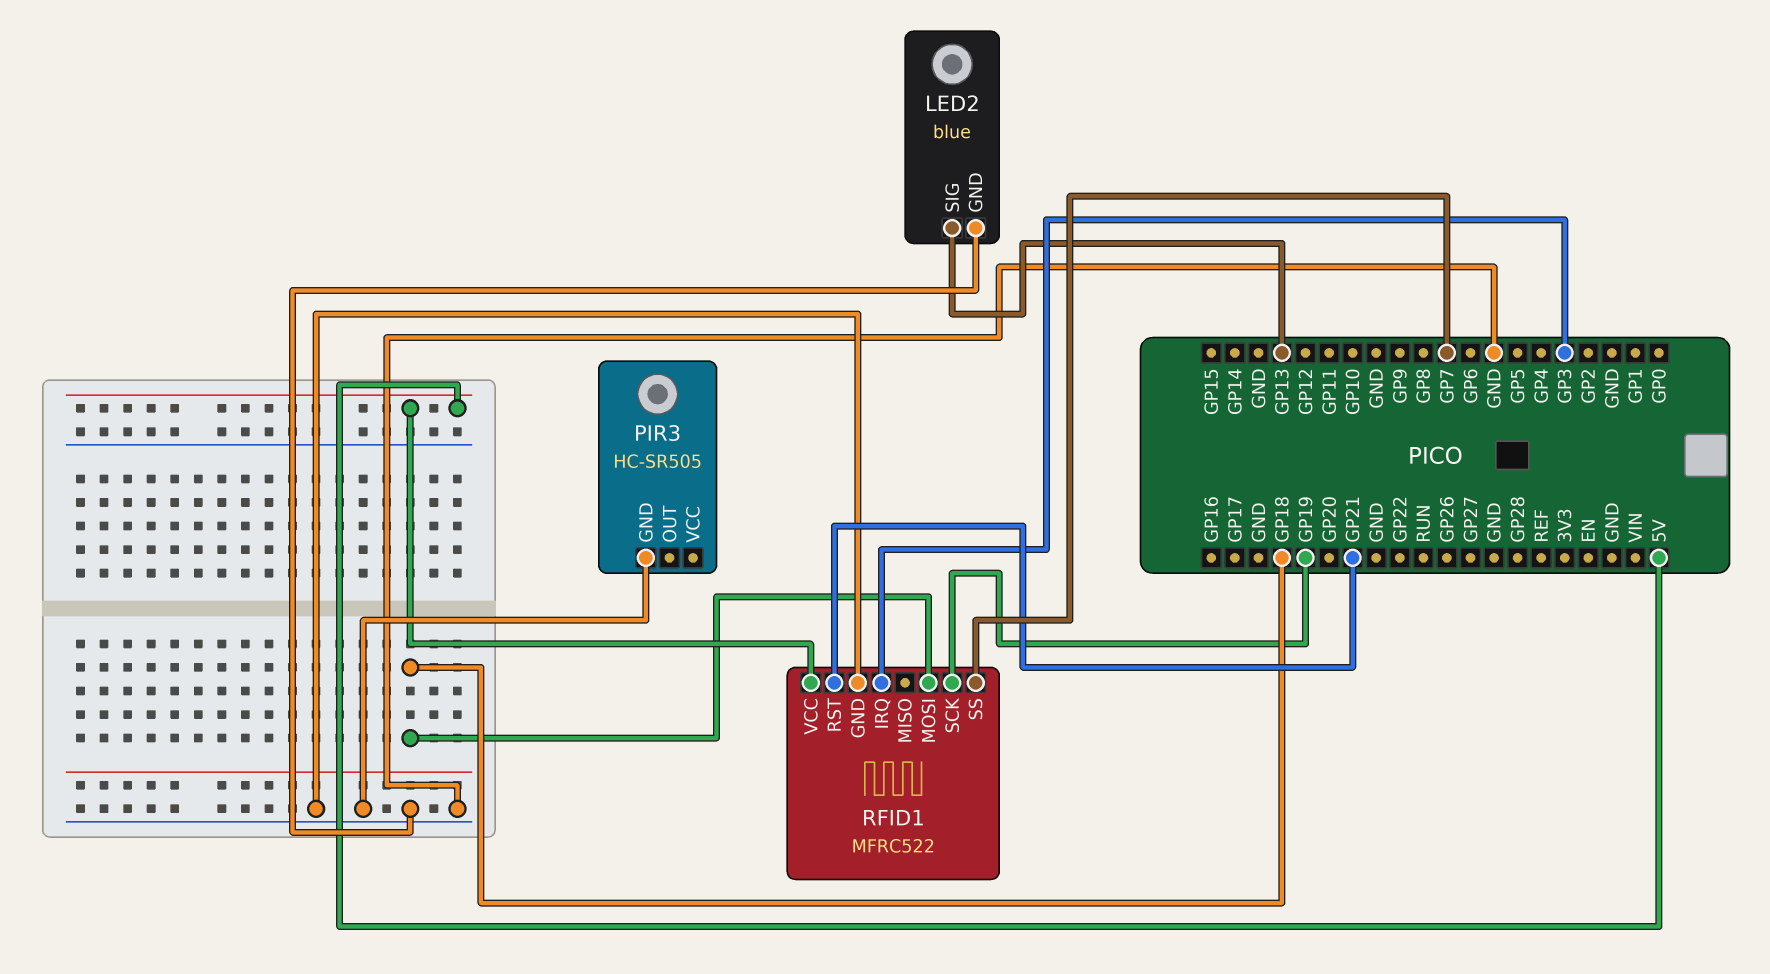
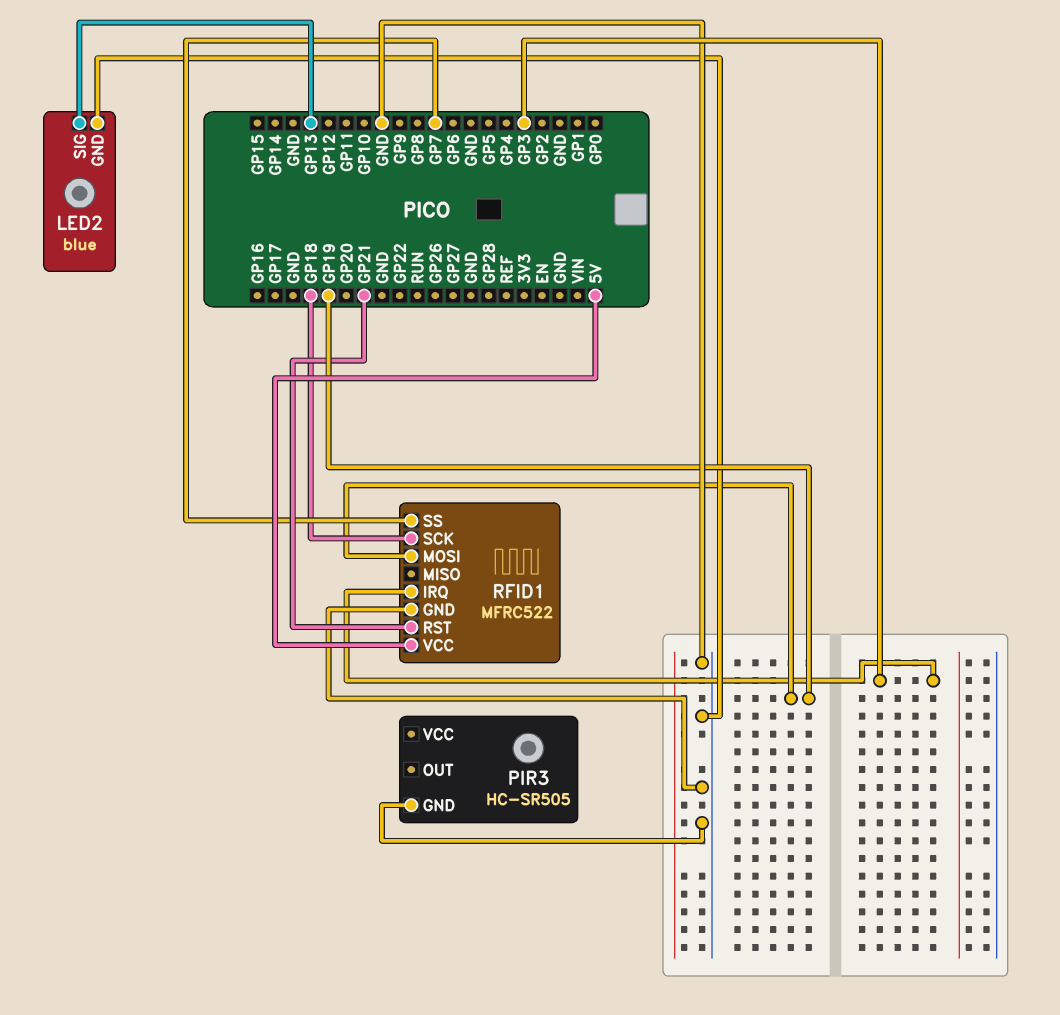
RFID1 pin MOSI: GP18 -> GP19
RFID1 pin SCK: GP19 -> GP18

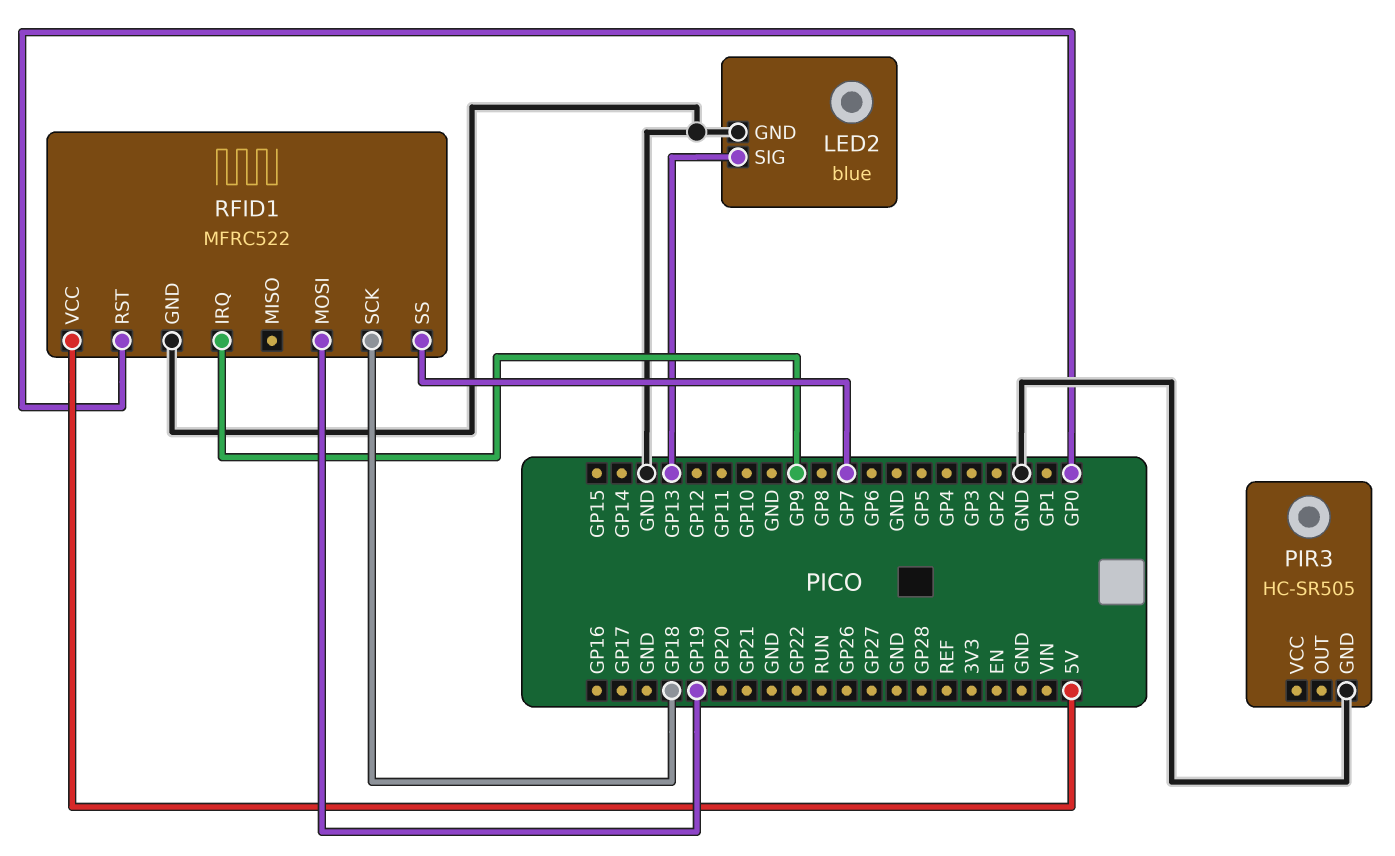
RFID1 pin IRQ: GP3 -> GP9
RFID1 pin RST: GP21 -> GP0

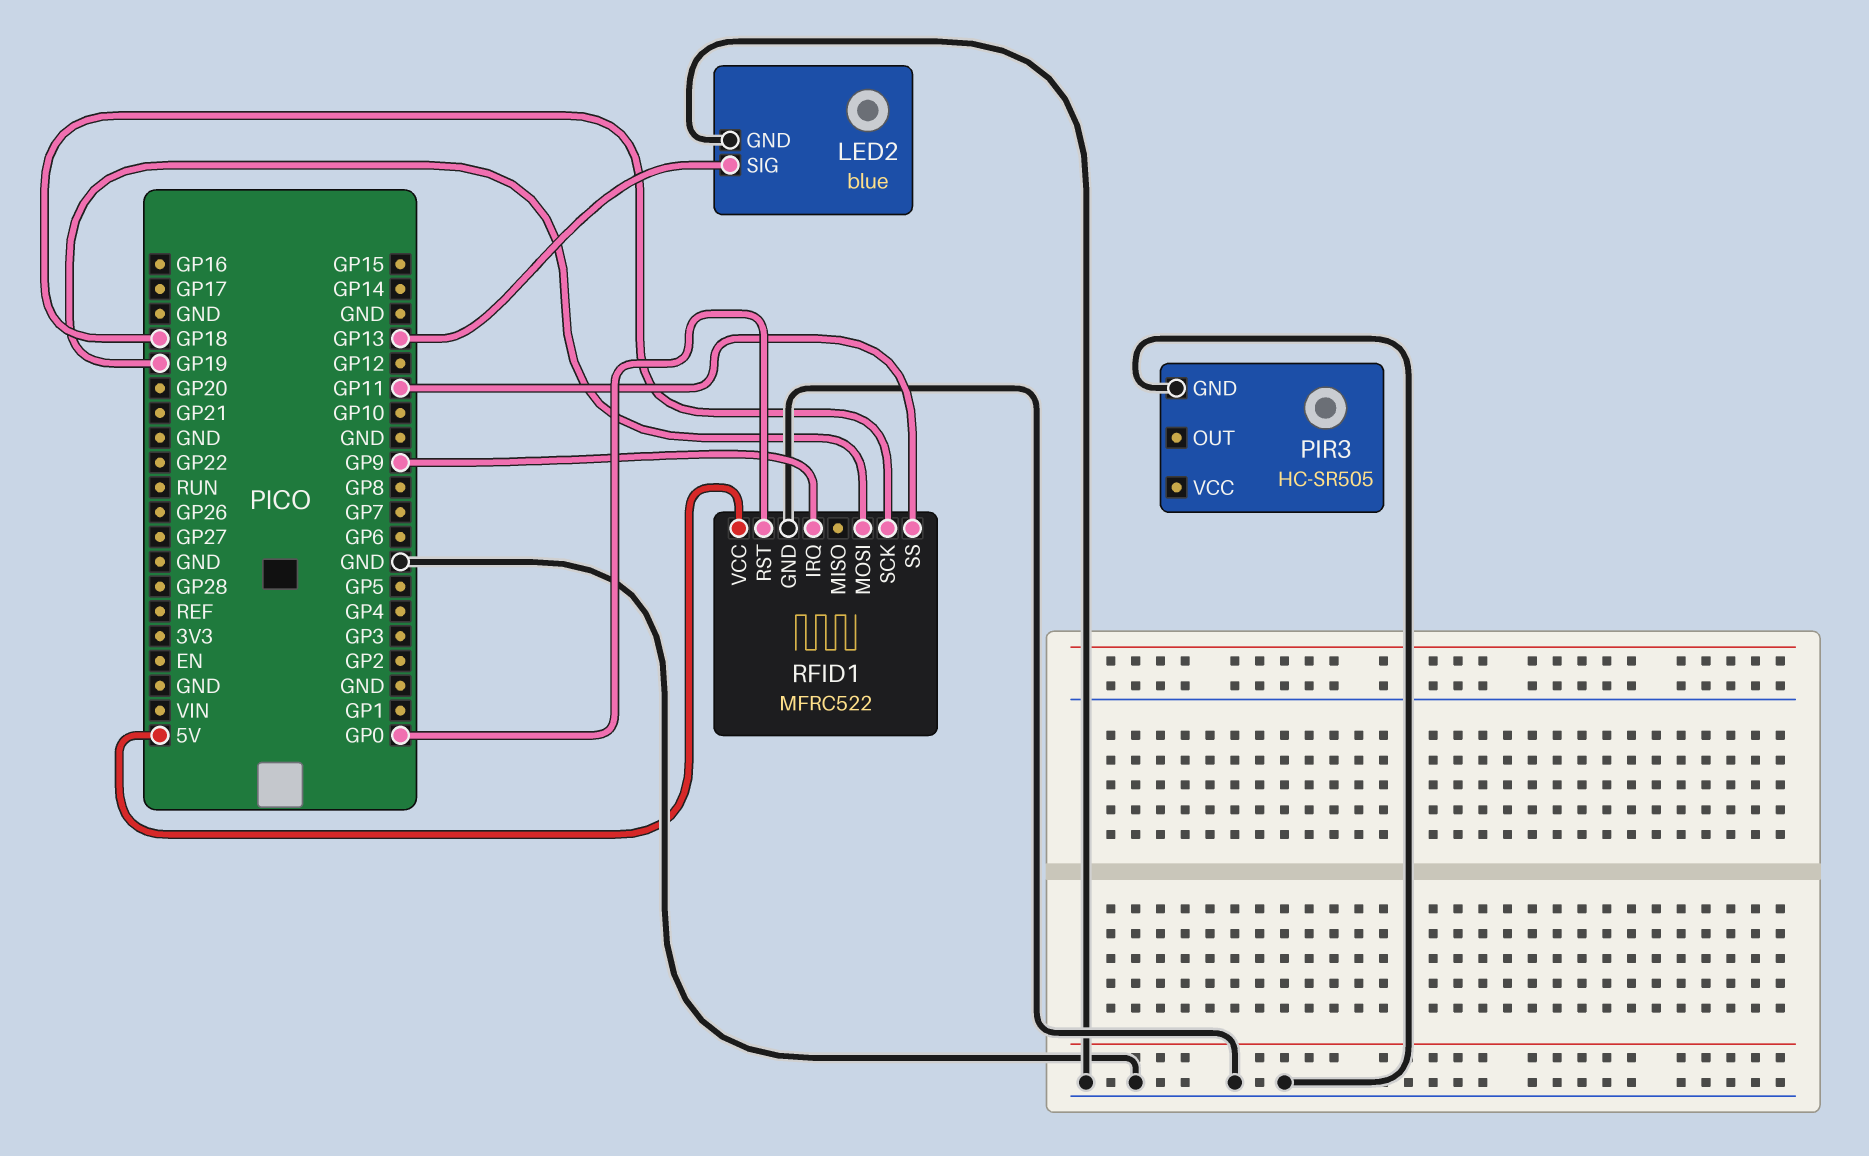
RFID1 pin SS: GP7 -> GP11

